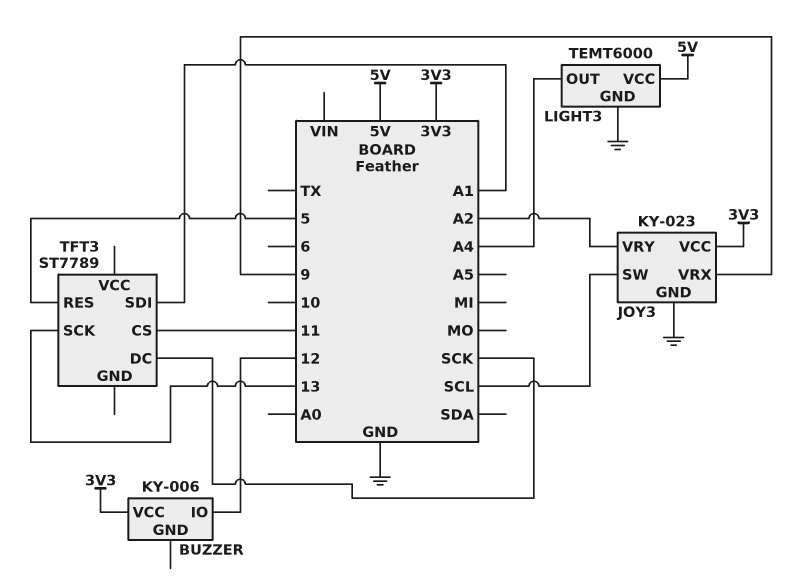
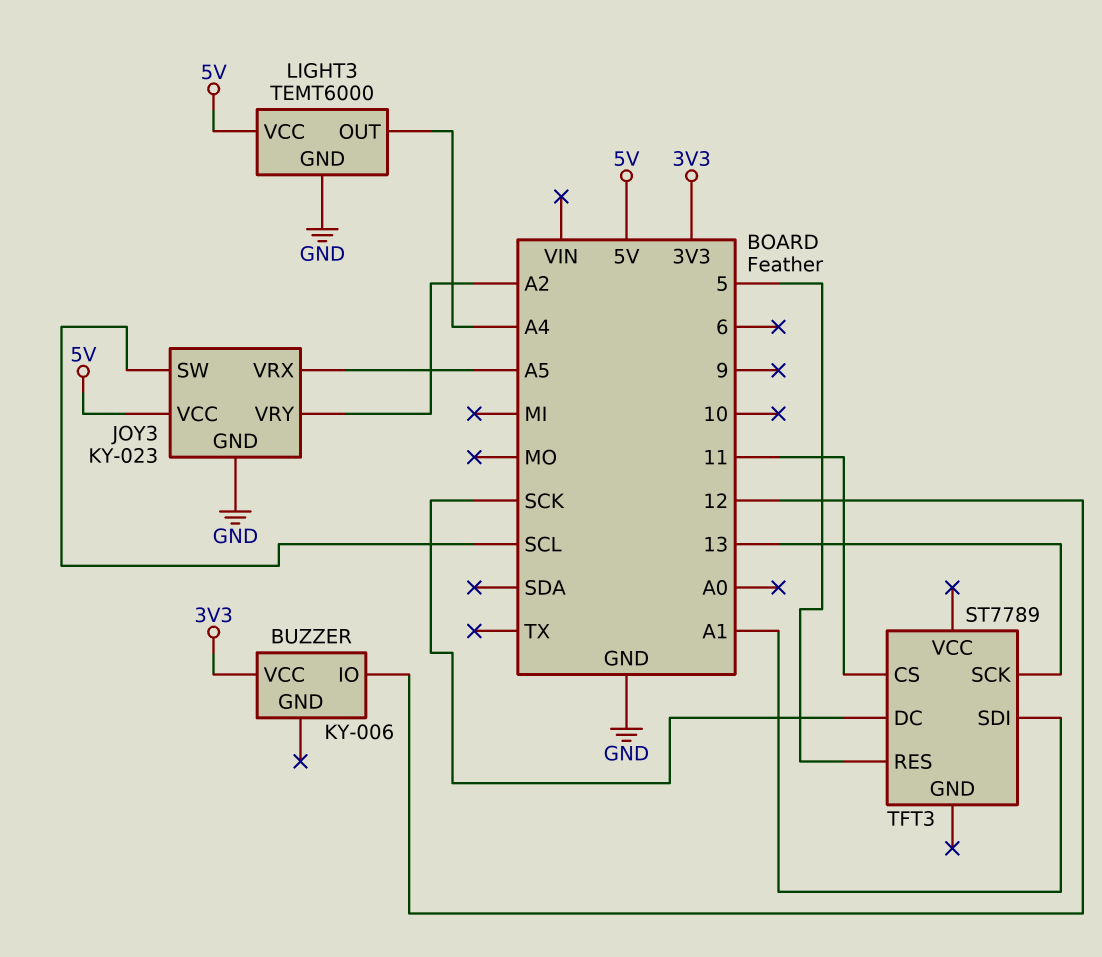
JOY3 pin VCC: 3V3 -> 5V
JOY3 pin VRX: 9 -> A5

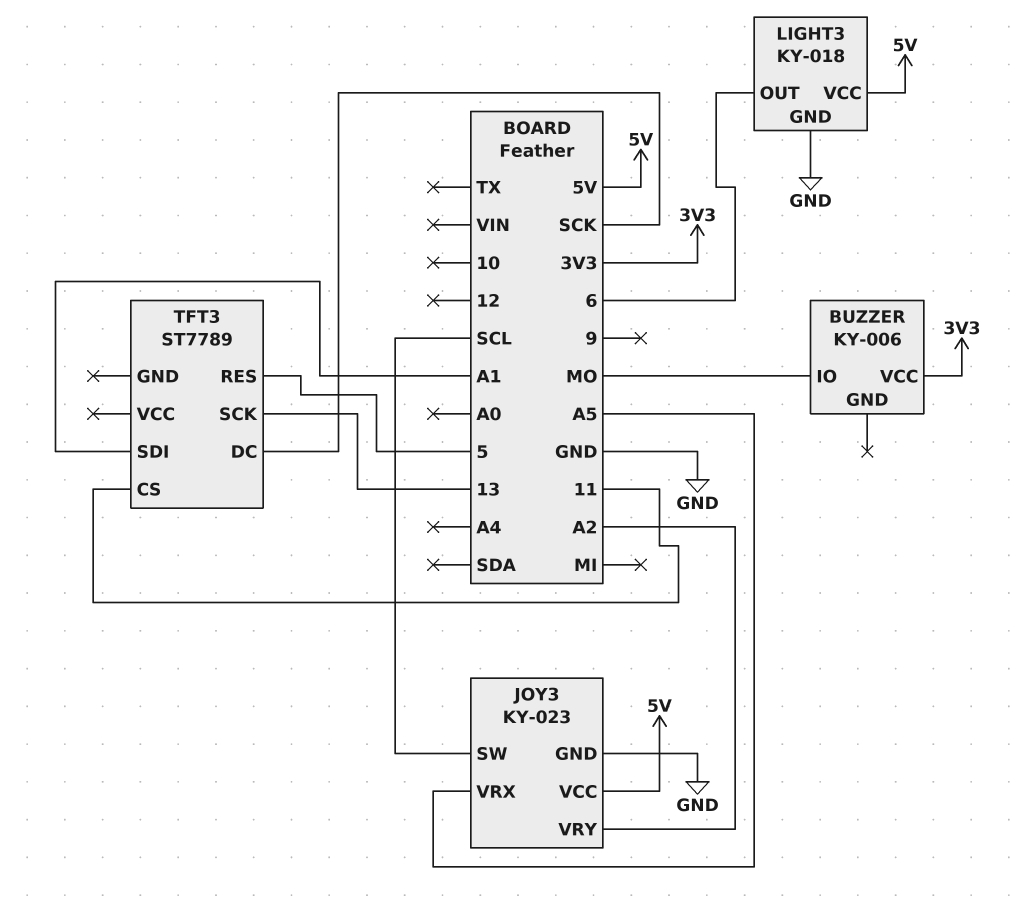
BUZZER pin IO: 12 -> MO
LIGHT3: TEMT6000 -> KY-018
LIGHT3 pin OUT: A4 -> 6

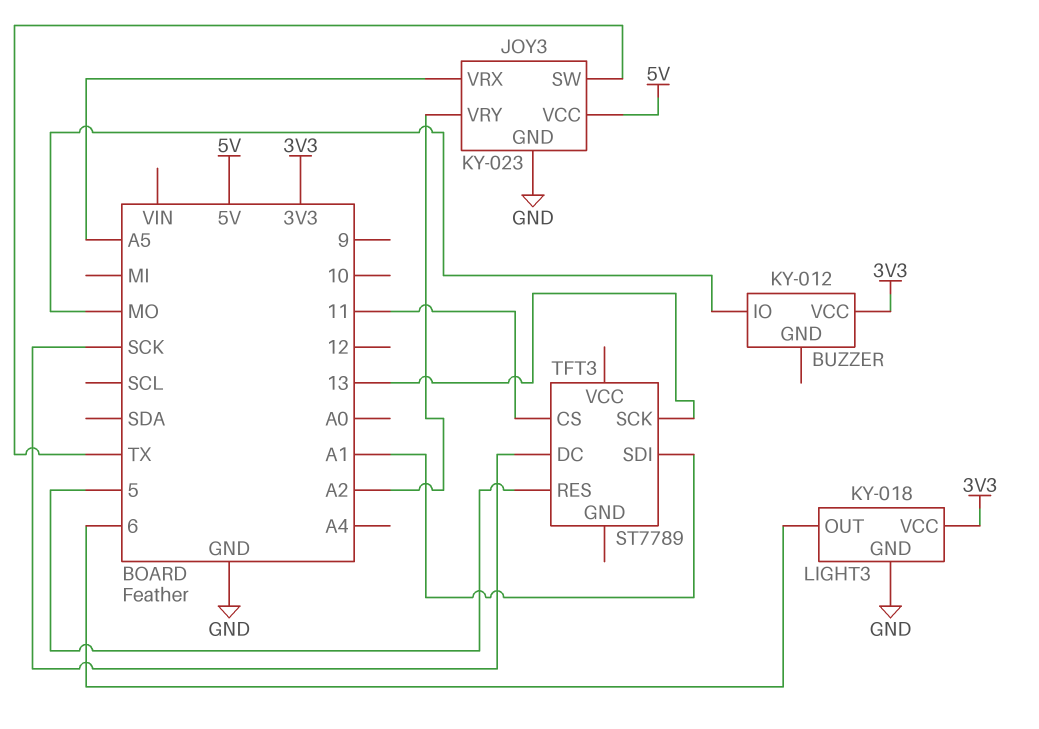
BUZZER: KY-006 -> KY-012
JOY3 pin SW: SCL -> TX
LIGHT3 pin VCC: 5V -> 3V3

